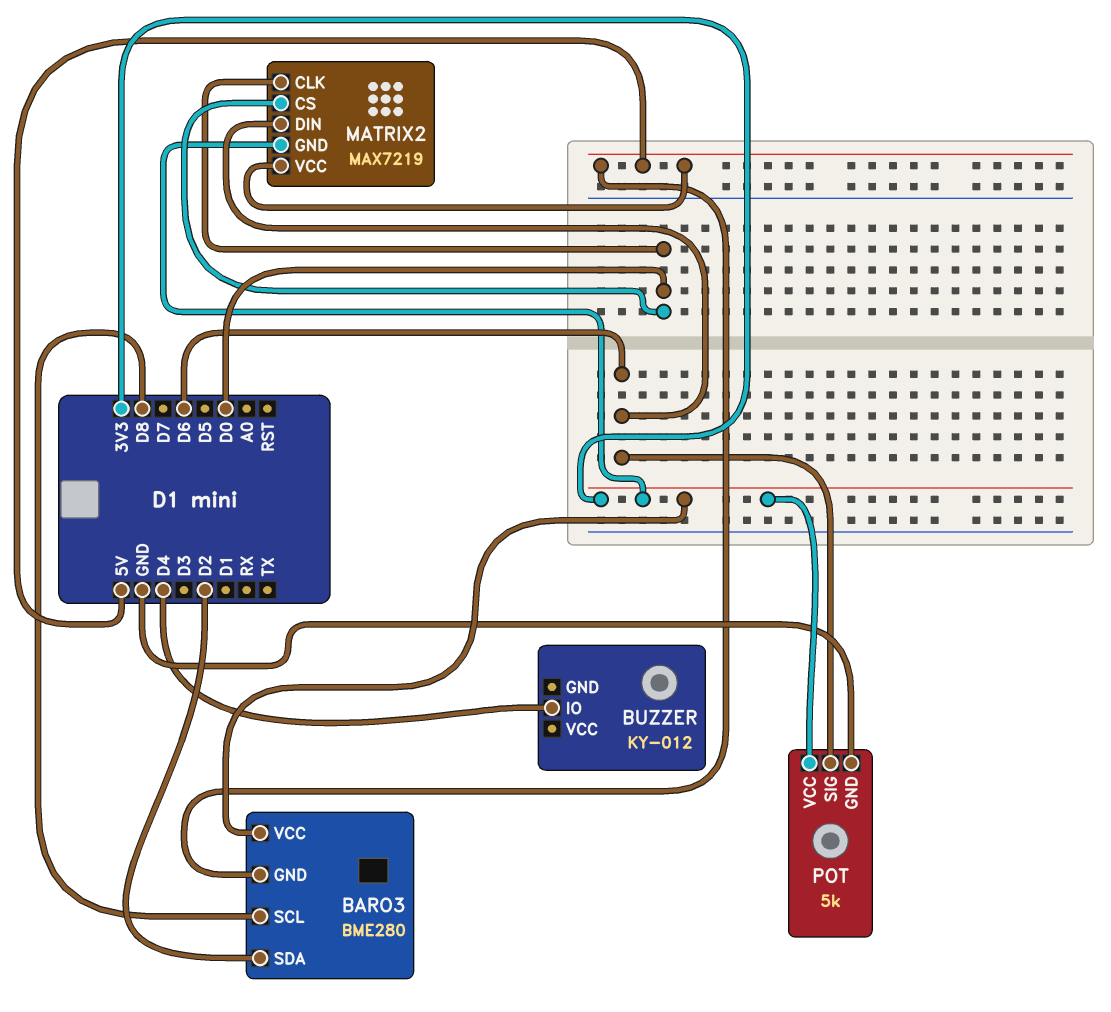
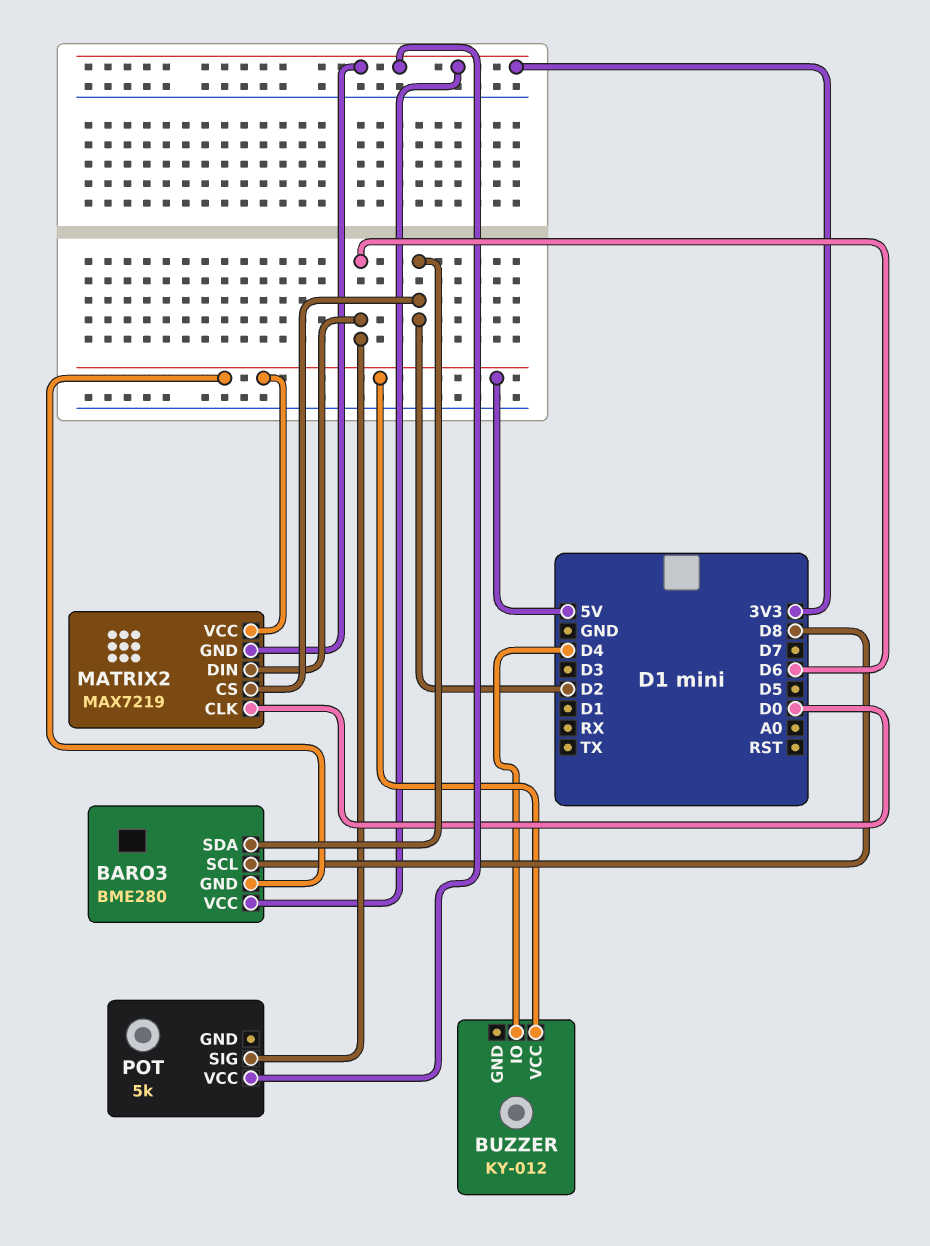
BUZZER pin VCC: none -> 5V
MATRIX2 pin CS: D0 -> D2
POT pin GND: GND -> none

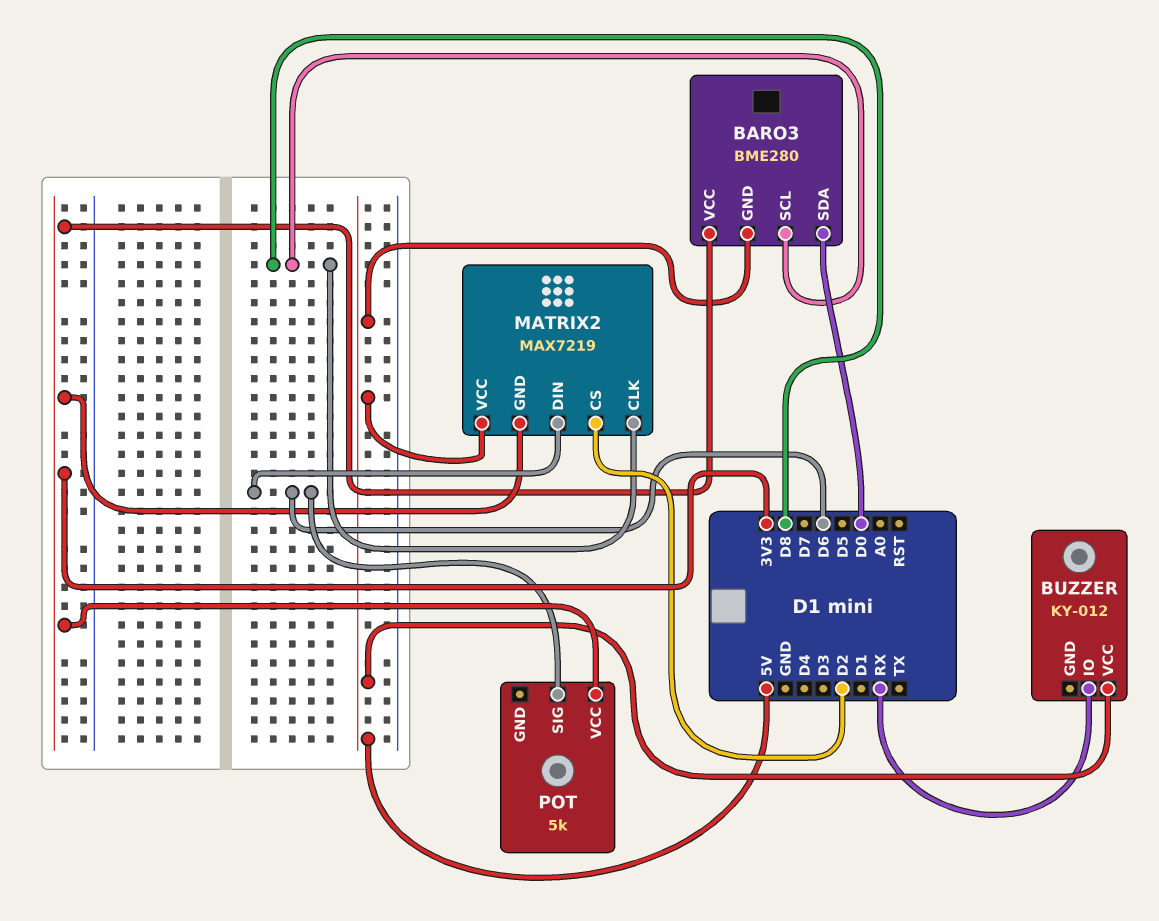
BARO3 pin SDA: D2 -> D0
BUZZER pin IO: D4 -> RX
MATRIX2 pin CLK: D0 -> D8

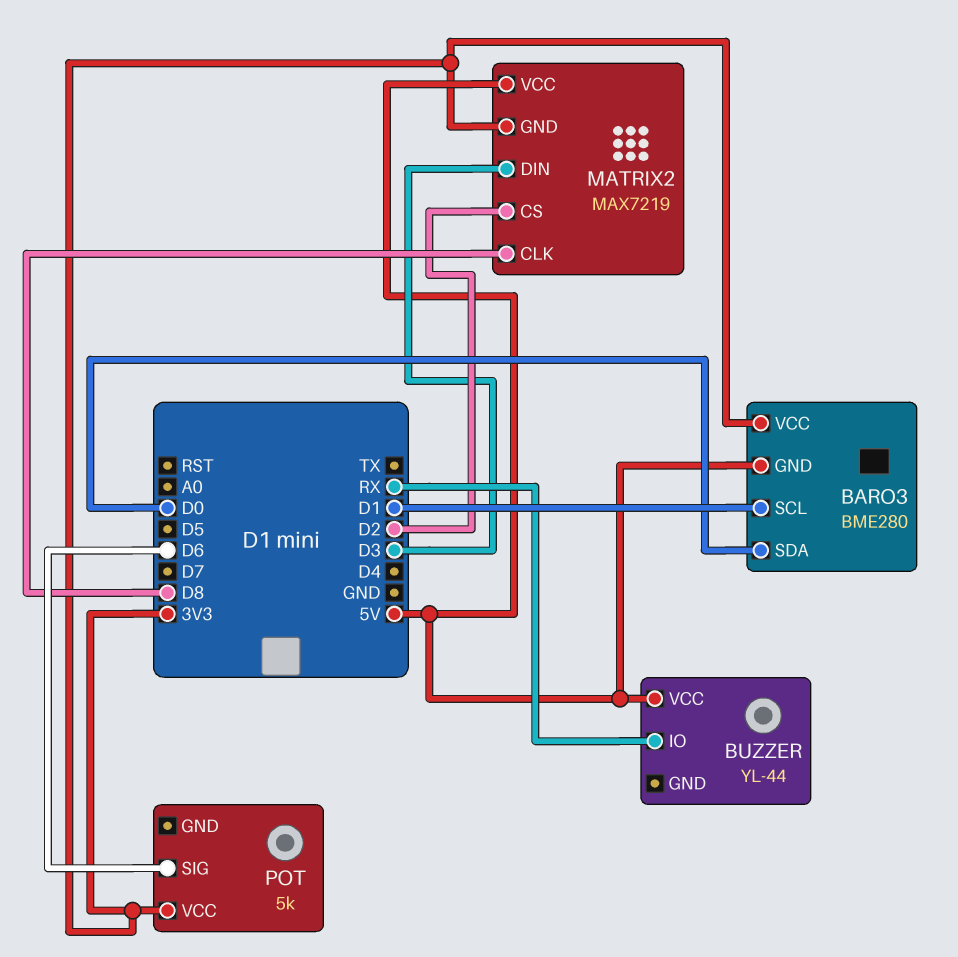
BARO3 pin SCL: D8 -> D1
BUZZER: KY-012 -> YL-44
MATRIX2 pin DIN: D6 -> D3

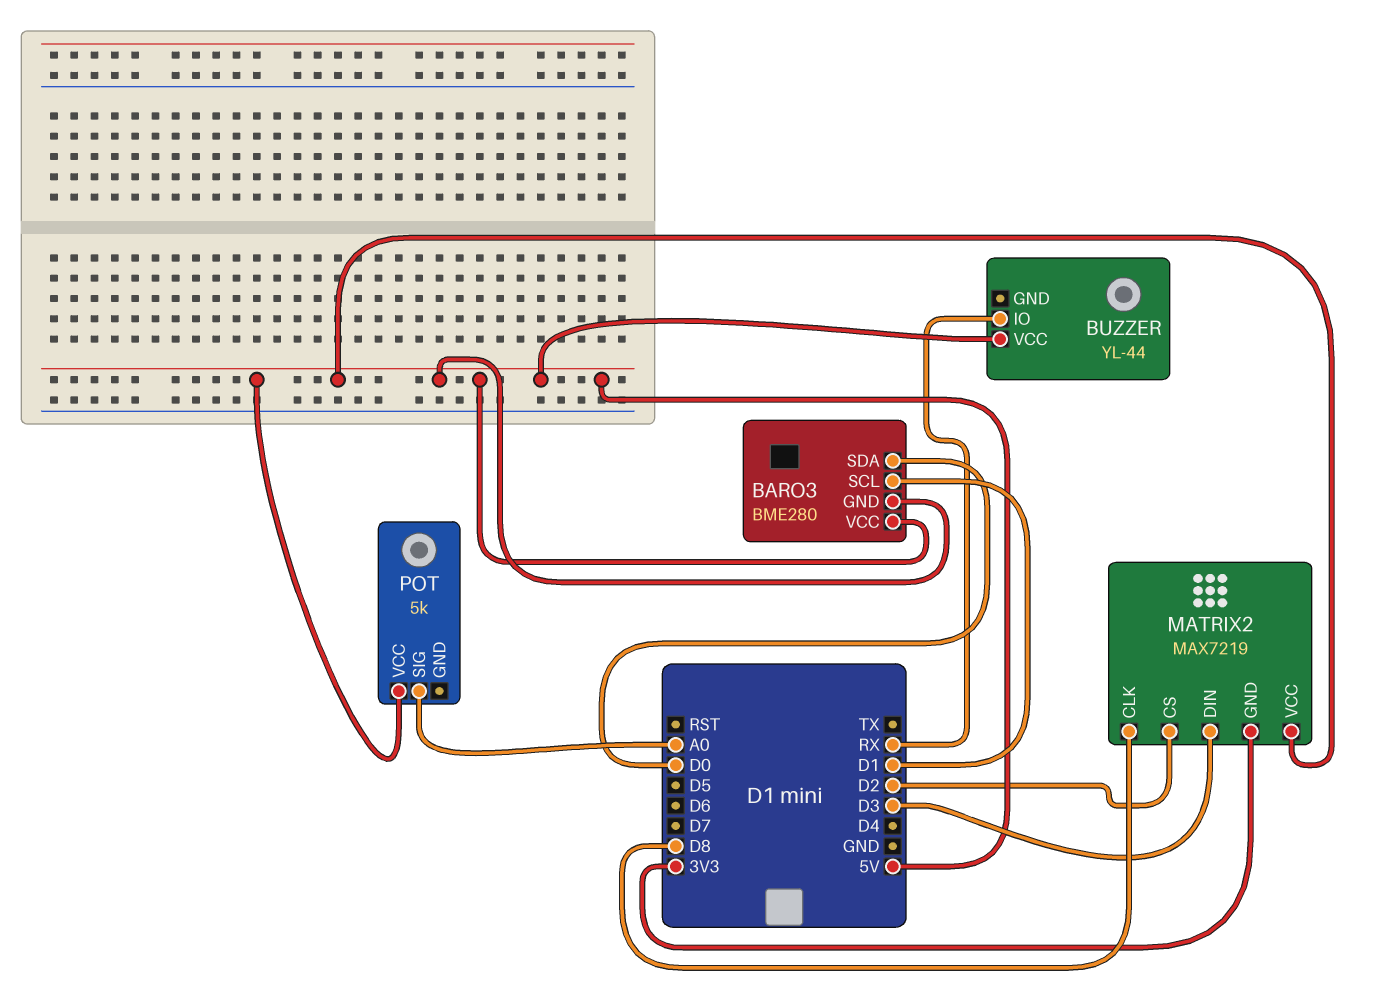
BARO3 pin VCC: 3V3 -> 5V
POT pin SIG: D6 -> A0
POT pin VCC: 3V3 -> 5V

